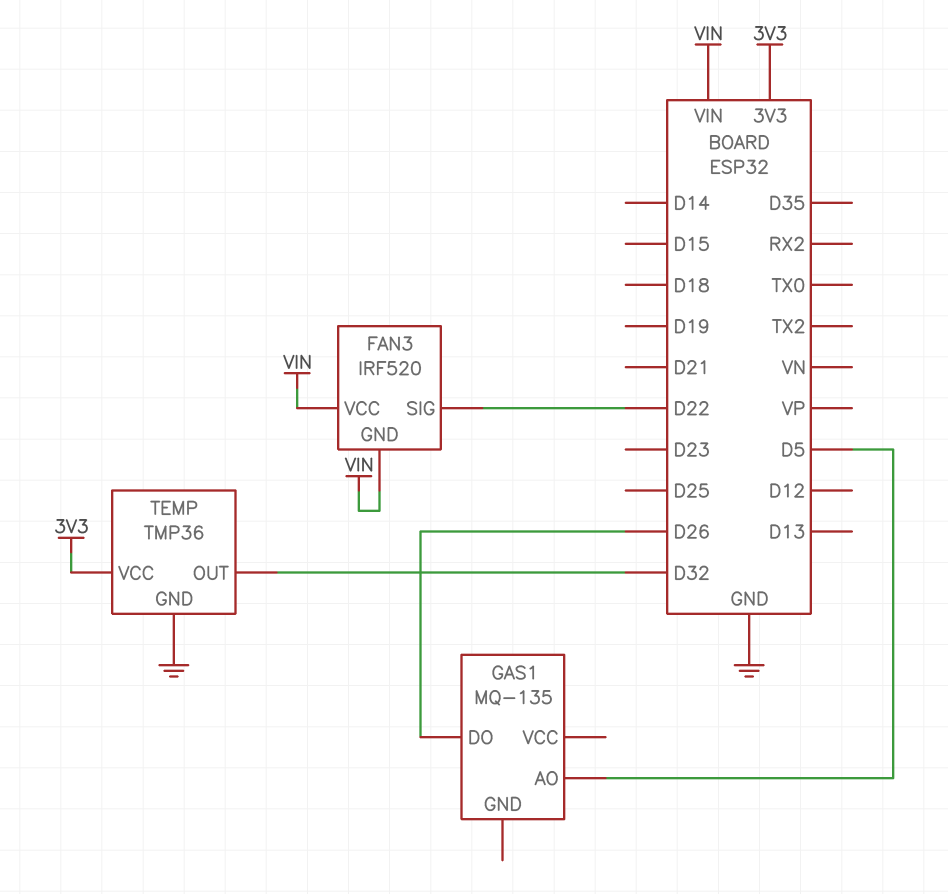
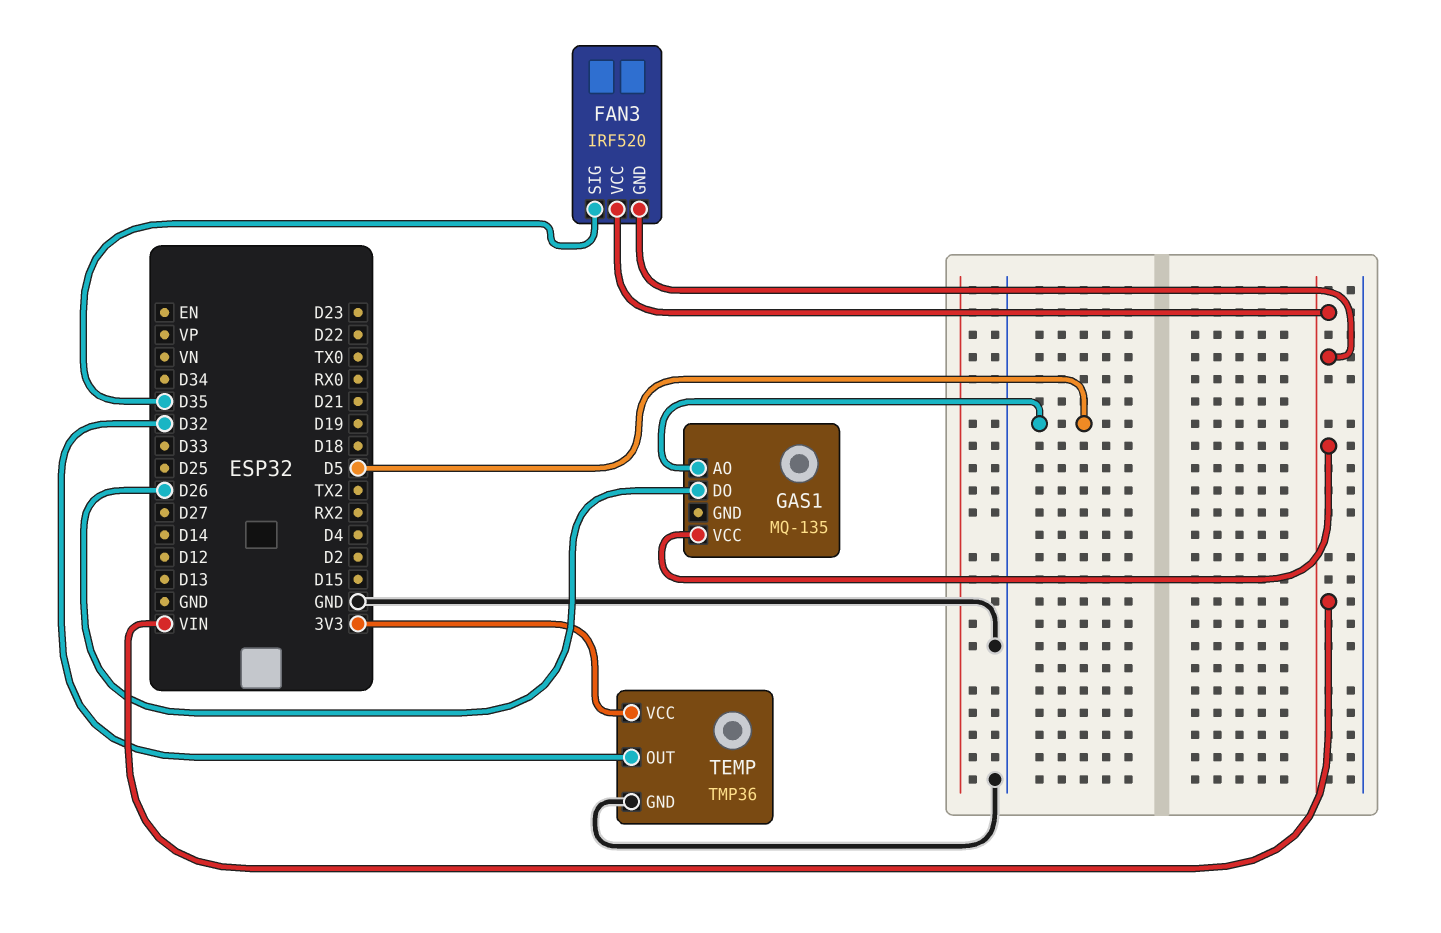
FAN3 pin SIG: D22 -> D35
GAS1 pin VCC: none -> VIN

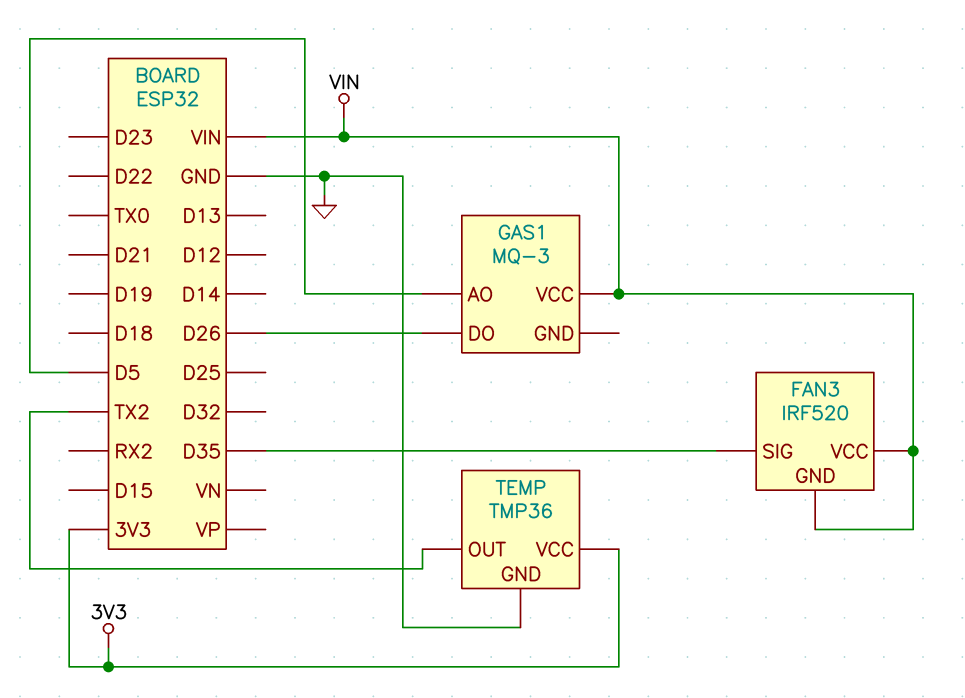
GAS1: MQ-135 -> MQ-3
TEMP pin OUT: D32 -> TX2

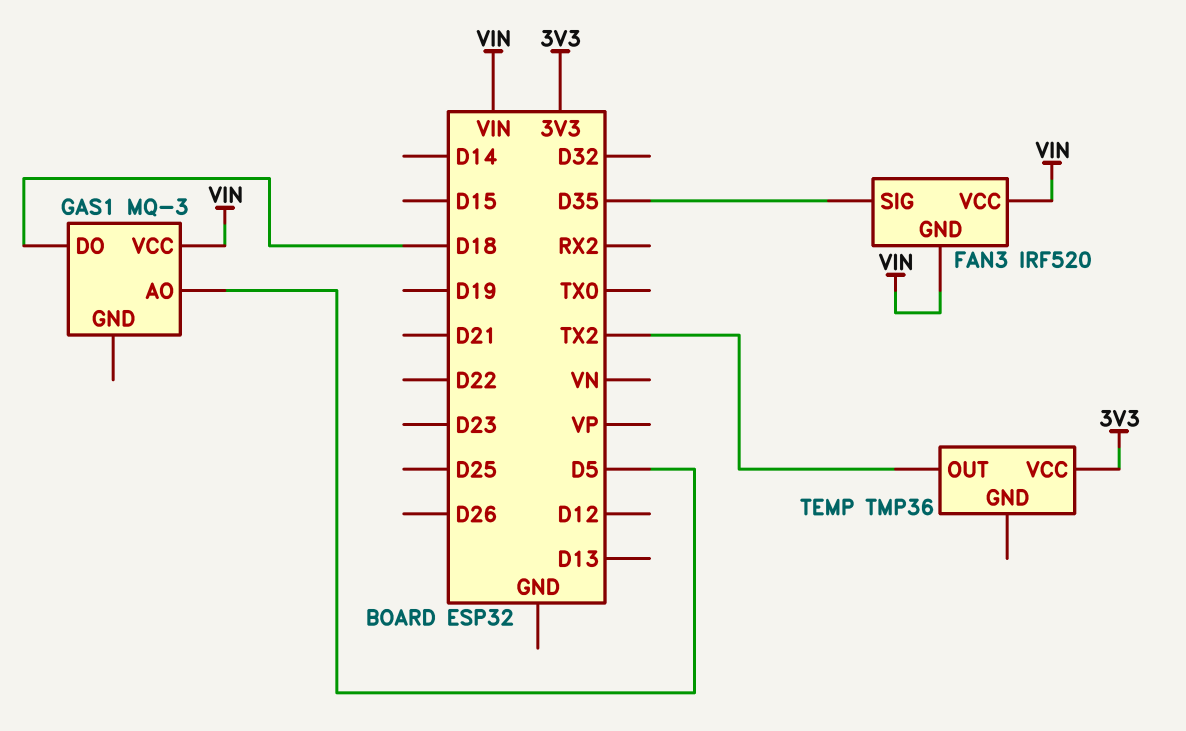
GAS1 pin DO: D26 -> D18
TEMP pin GND: GND -> none

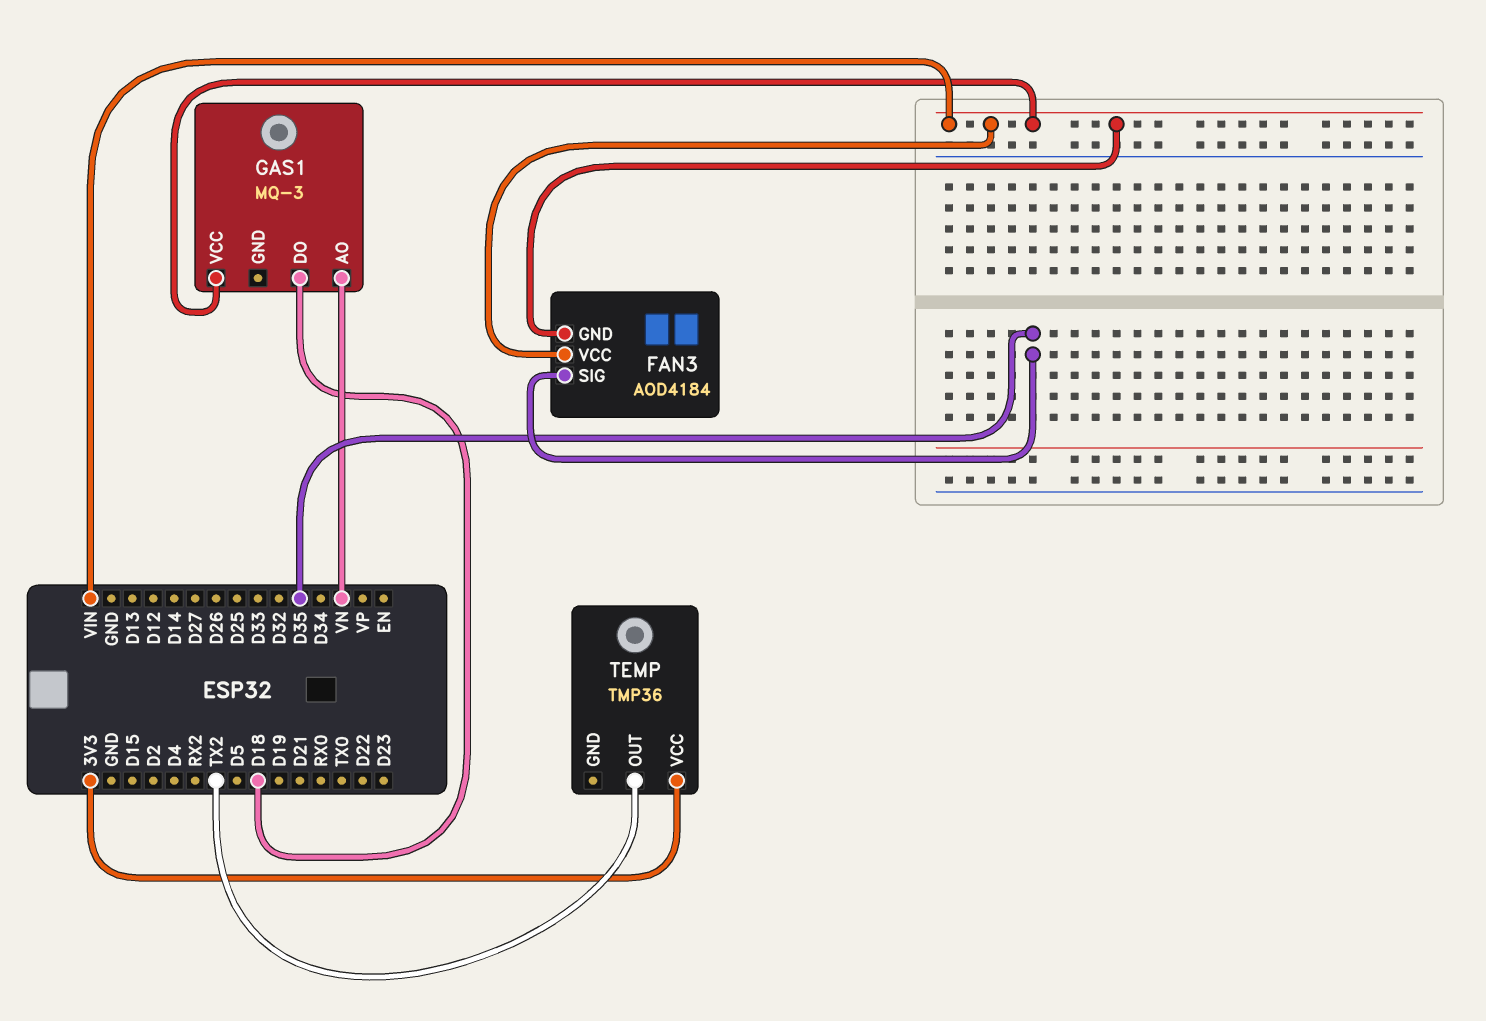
FAN3: IRF520 -> AOD4184
GAS1 pin AO: D5 -> VN

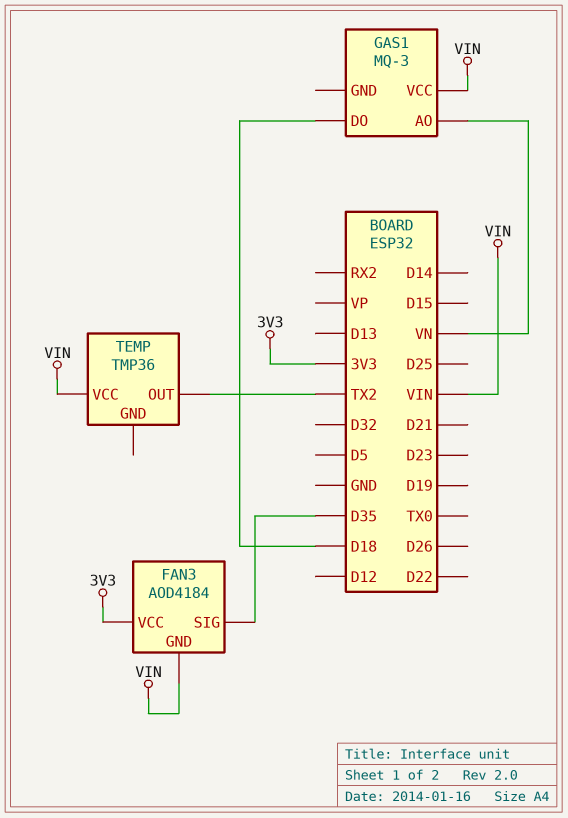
FAN3 pin VCC: VIN -> 3V3
TEMP pin VCC: 3V3 -> VIN

